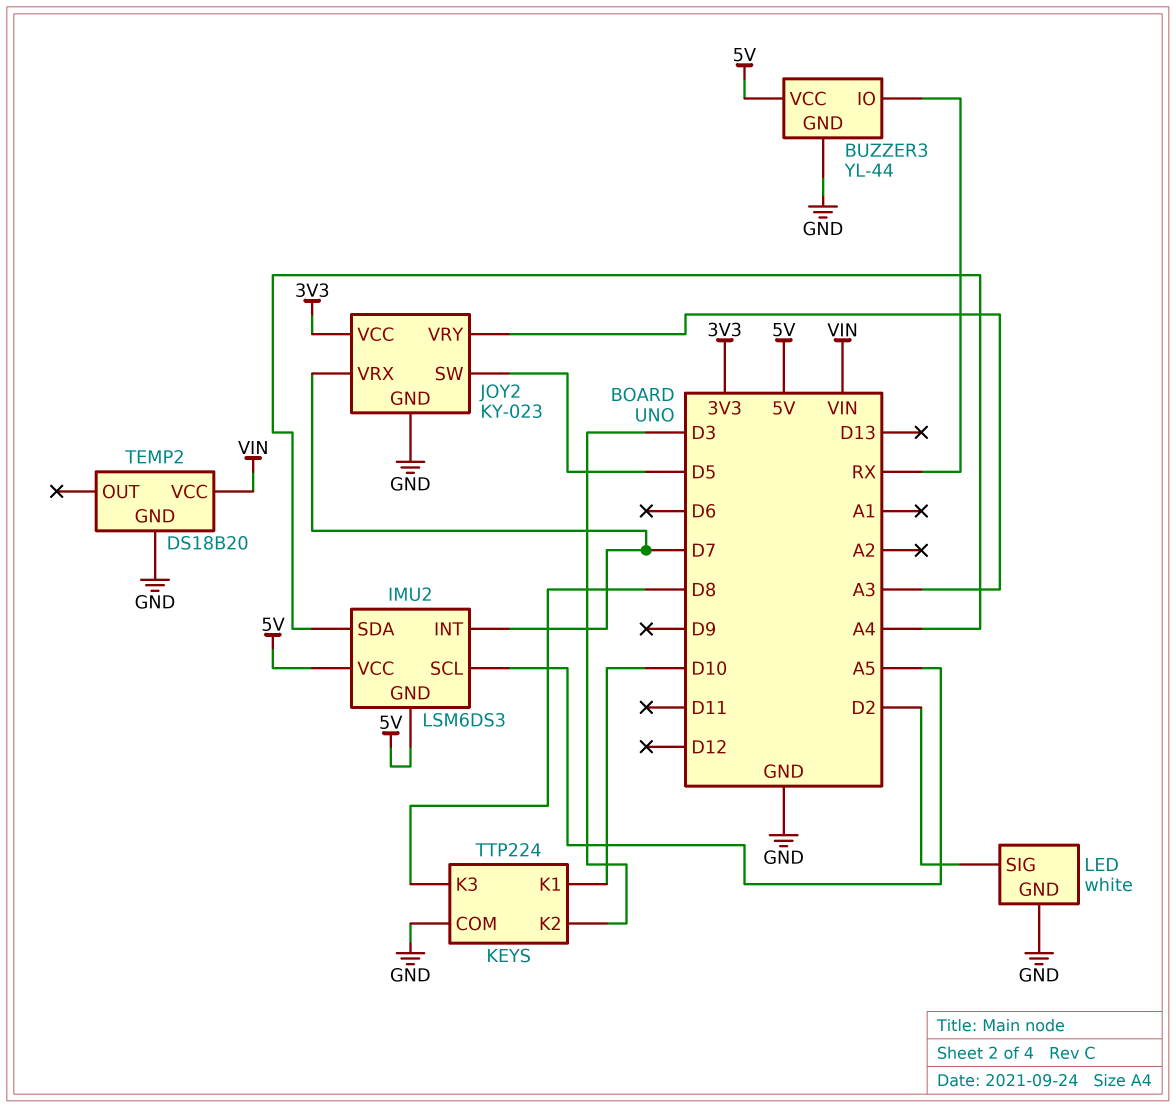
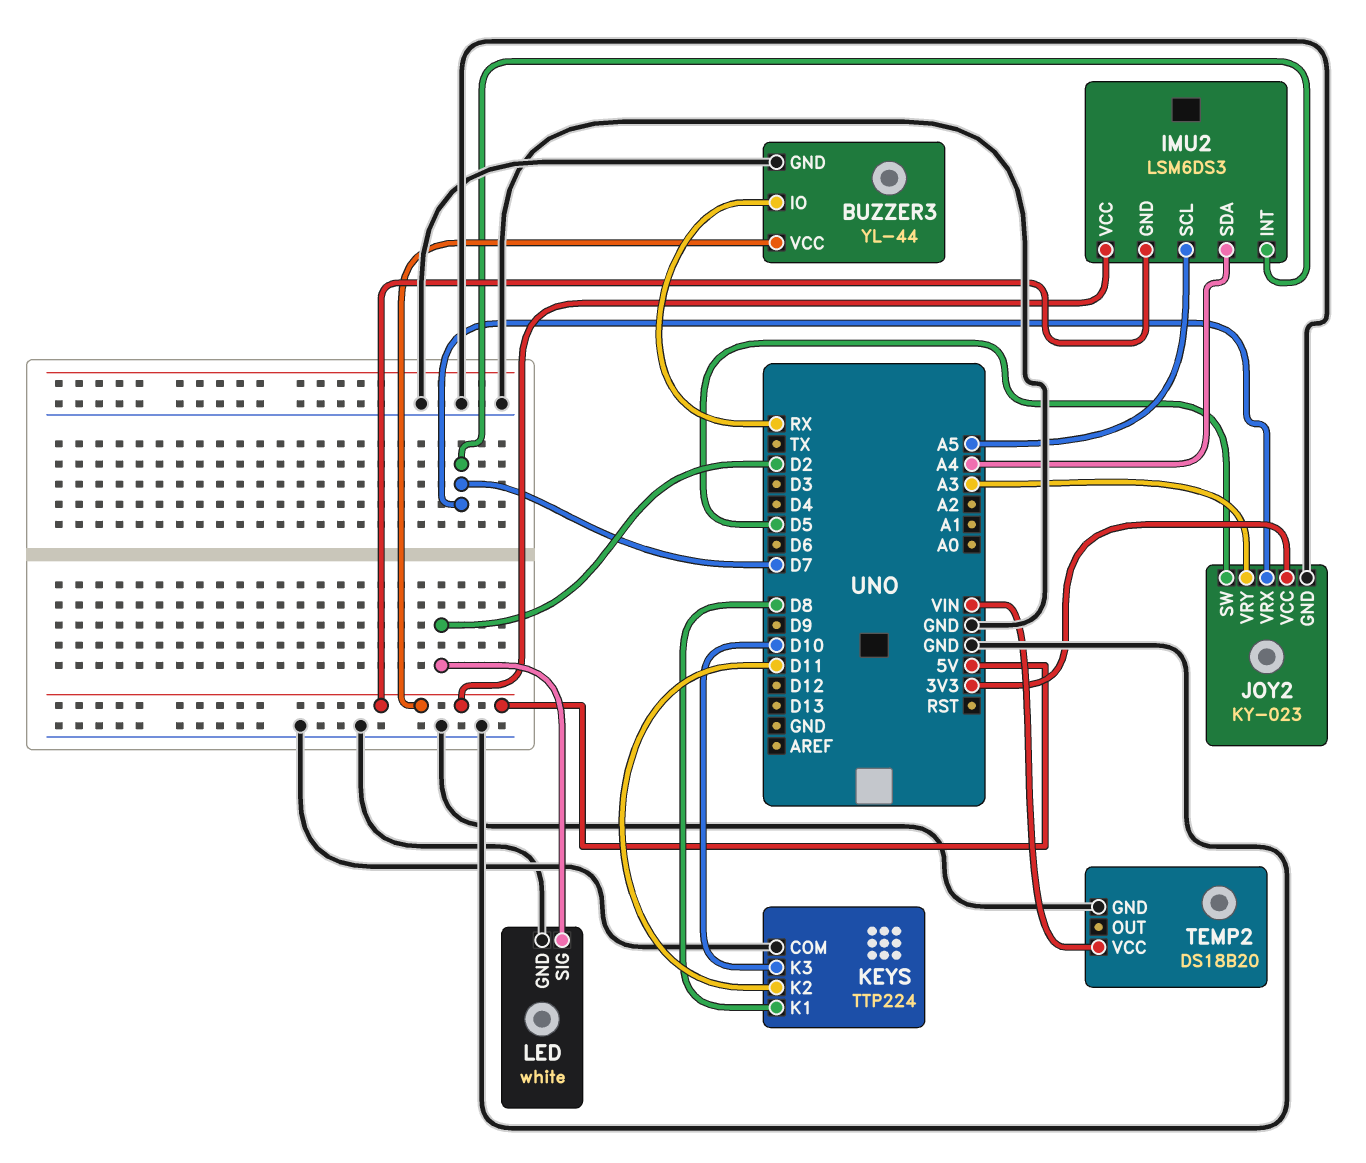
KEYS pin K1: D10 -> D8
KEYS pin K2: D3 -> D11
KEYS pin K3: D8 -> D10

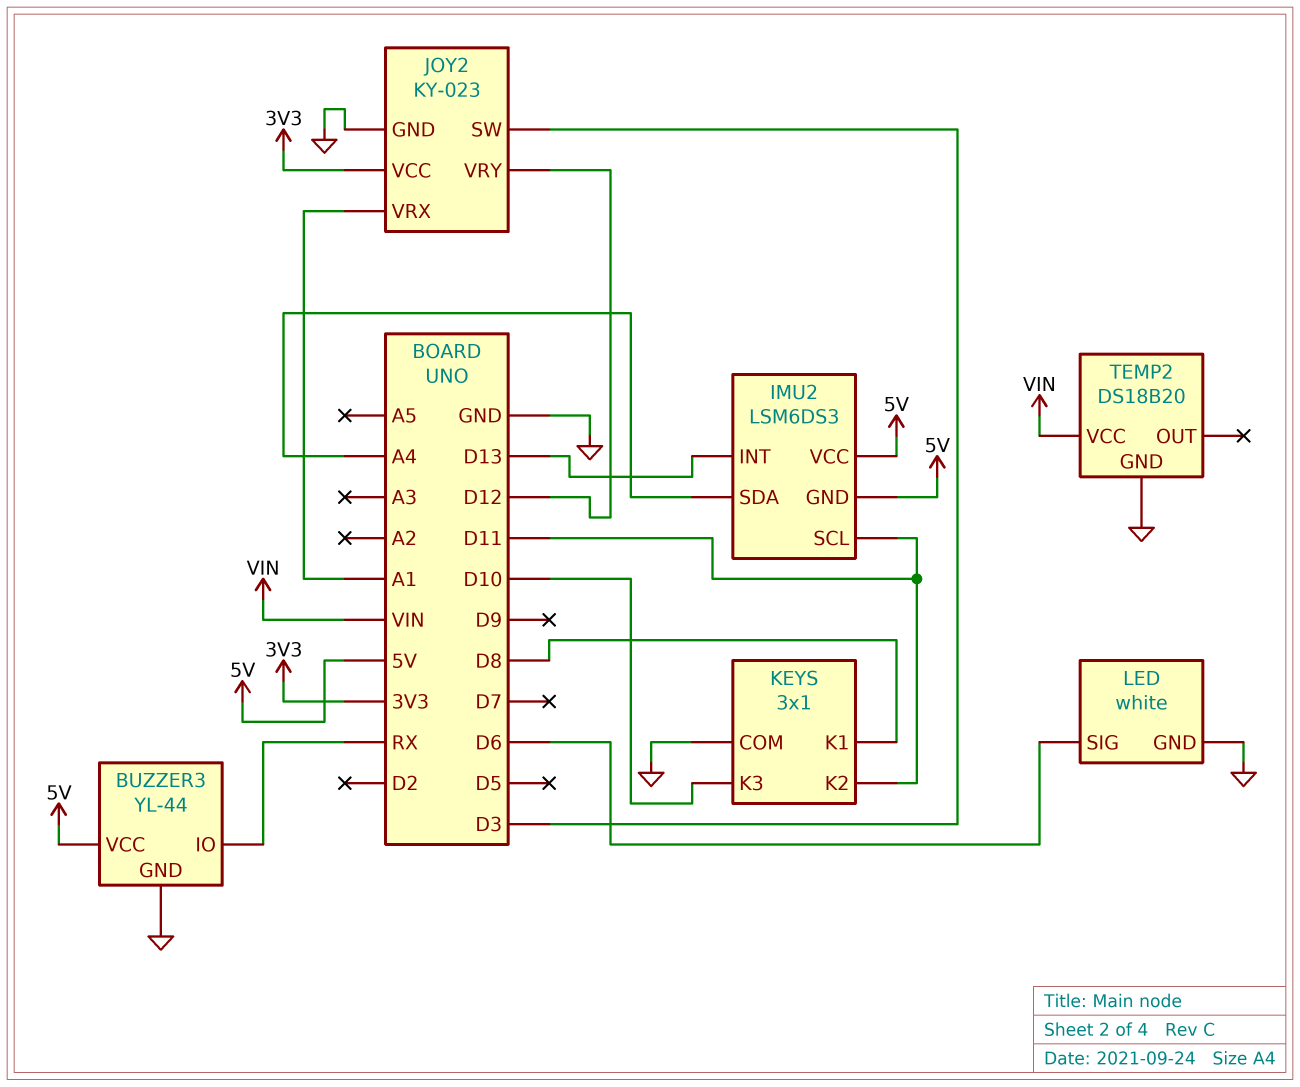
IMU2 pin INT: D7 -> D13
IMU2 pin SCL: A5 -> D11
JOY2 pin SW: D5 -> D3
JOY2 pin VRX: D7 -> A1
JOY2 pin VRY: A3 -> D12
KEYS: TTP224 -> 3x1
LED pin SIG: D2 -> D6

